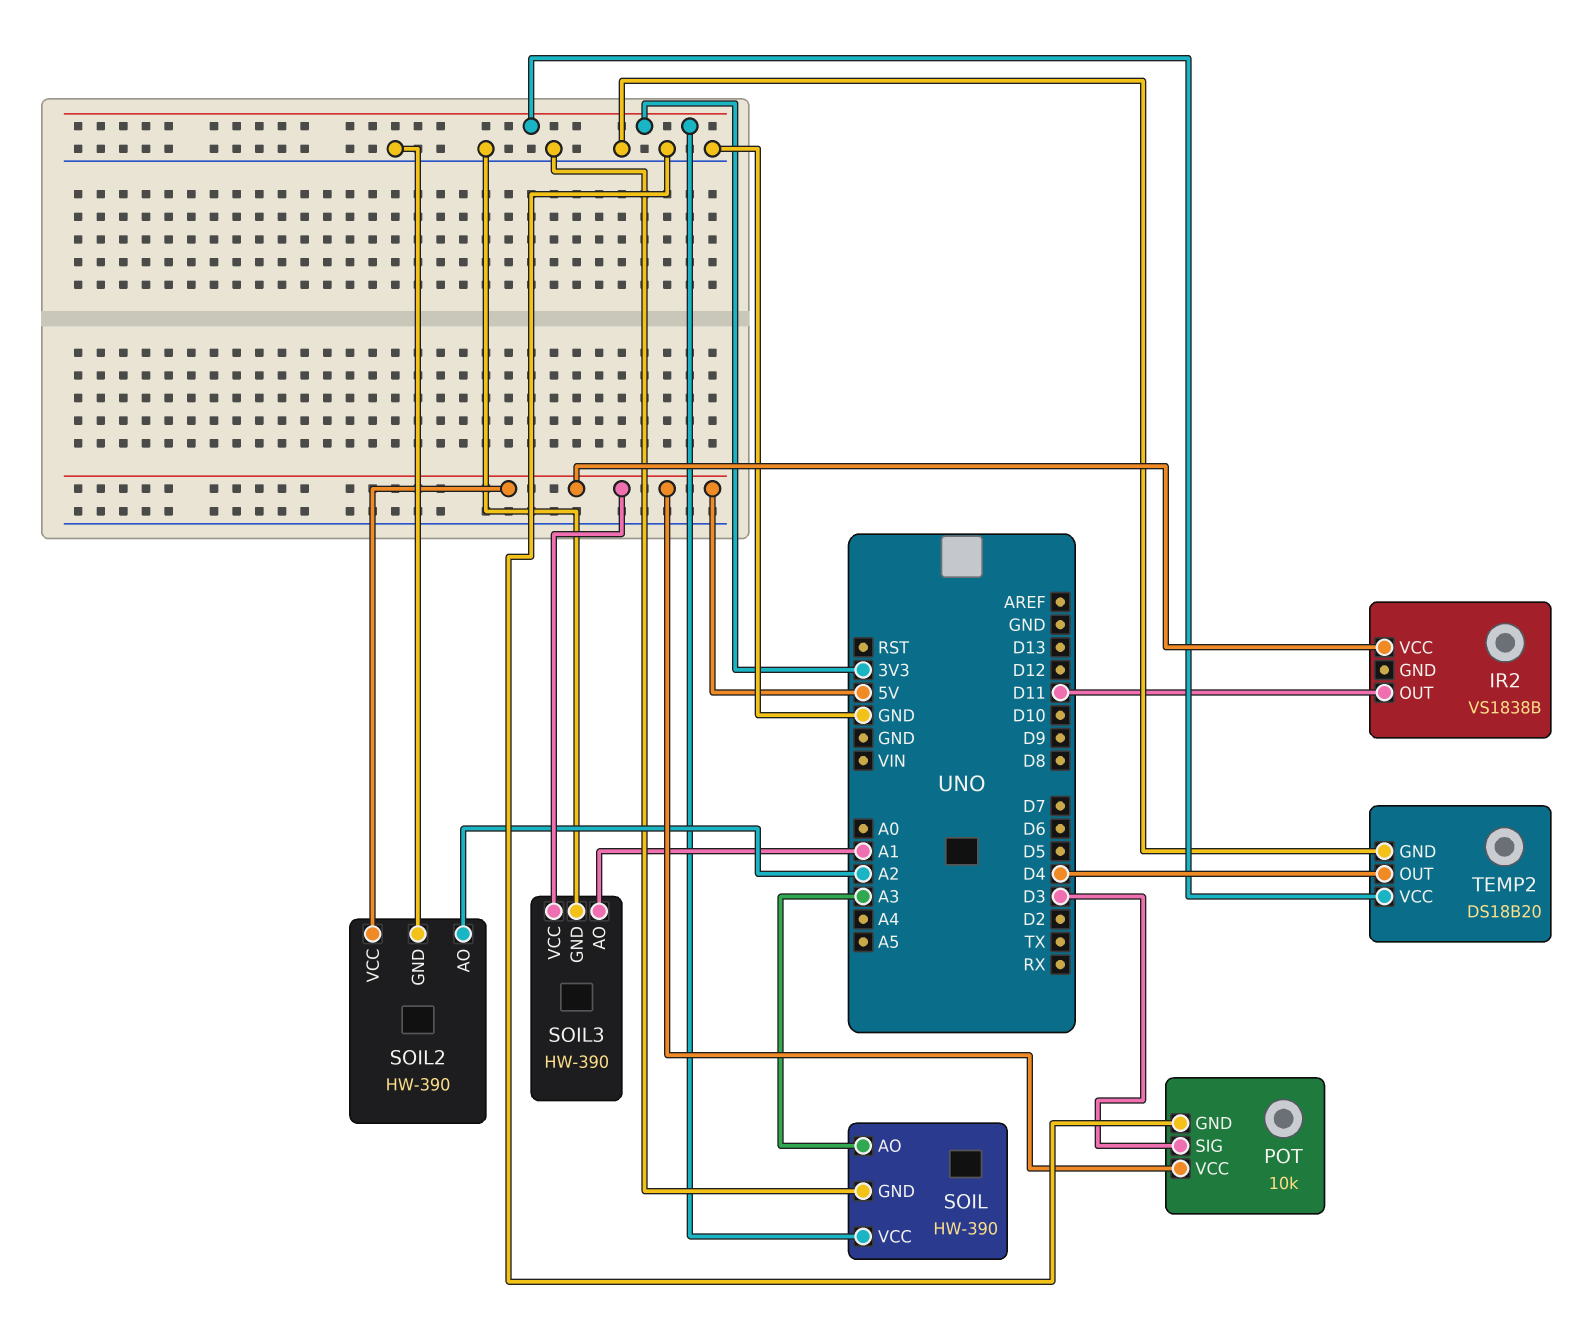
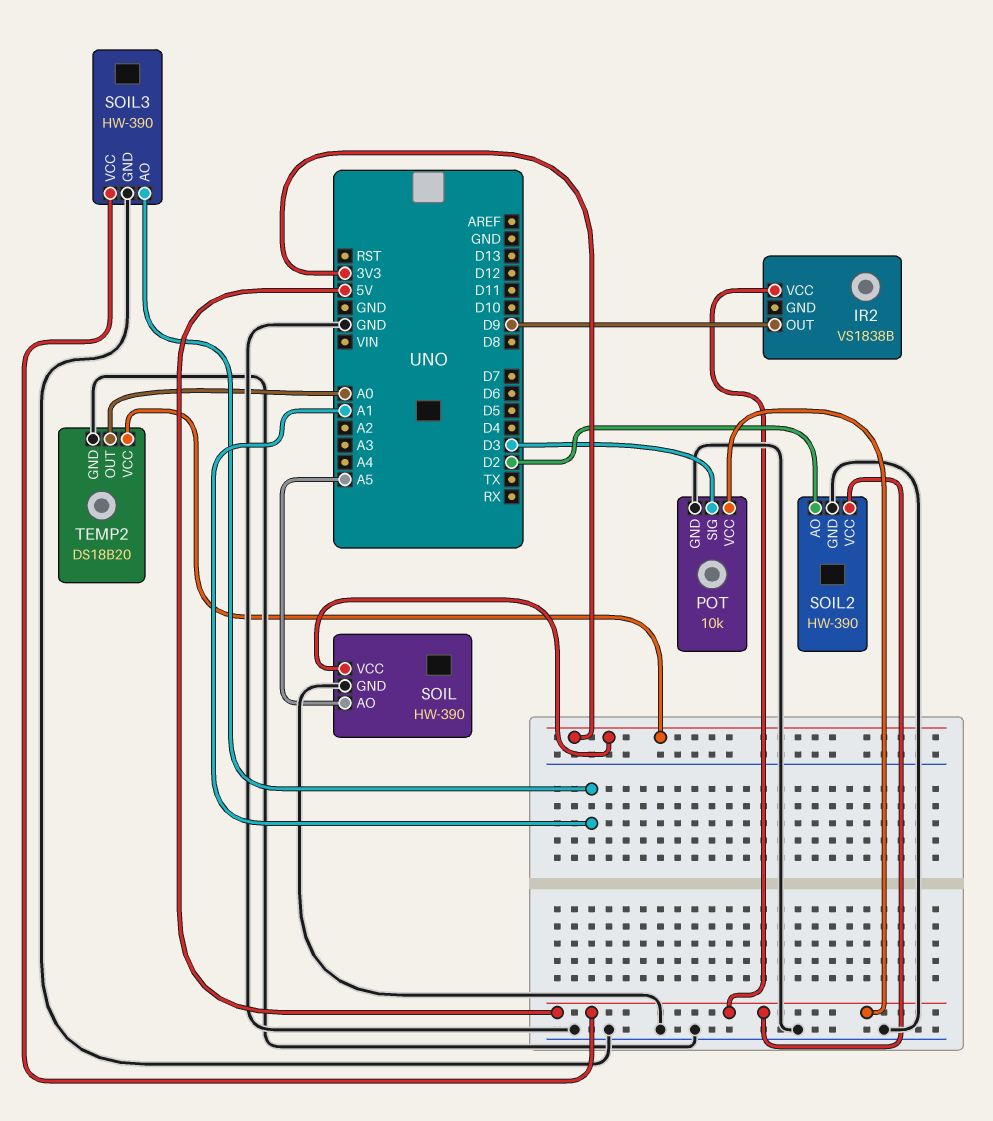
IR2 pin OUT: D11 -> D9
SOIL pin AO: A3 -> A5
SOIL2 pin AO: A2 -> D2
TEMP2 pin OUT: D4 -> A0

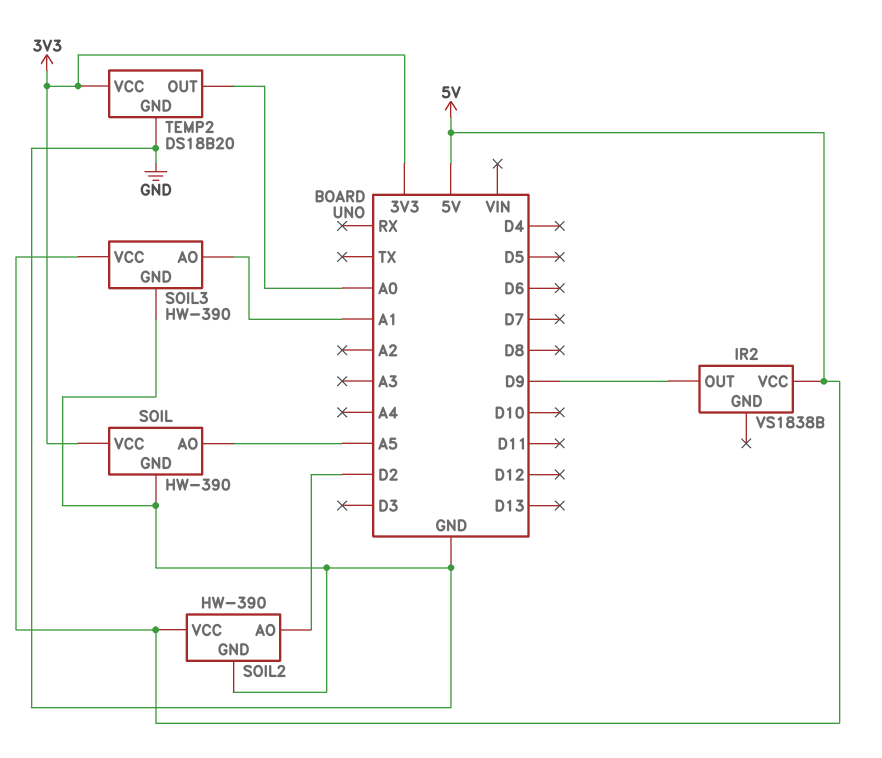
POT: 10k -> none
POT pin GND: GND -> none
POT pin SIG: D3 -> none
POT pin VCC: 5V -> none

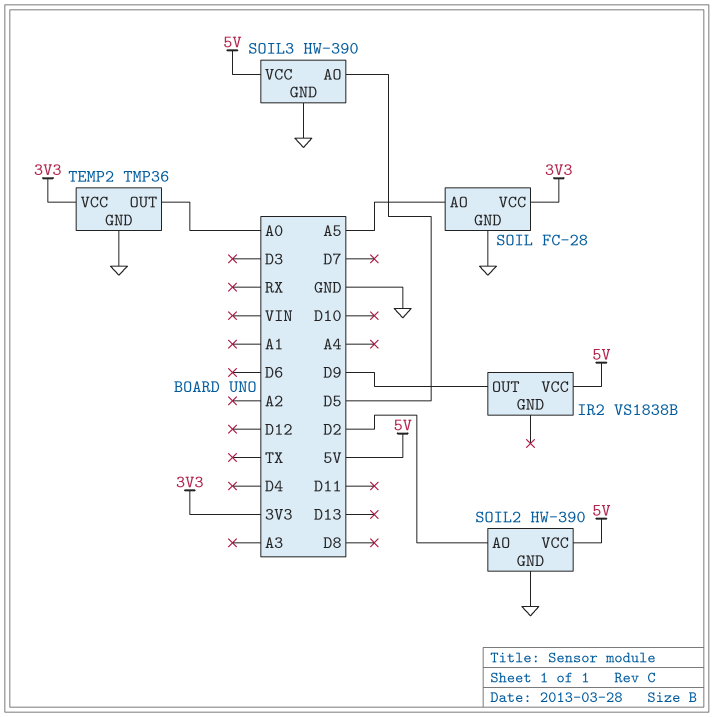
SOIL: HW-390 -> FC-28
SOIL3 pin AO: A1 -> D5
TEMP2: DS18B20 -> TMP36

